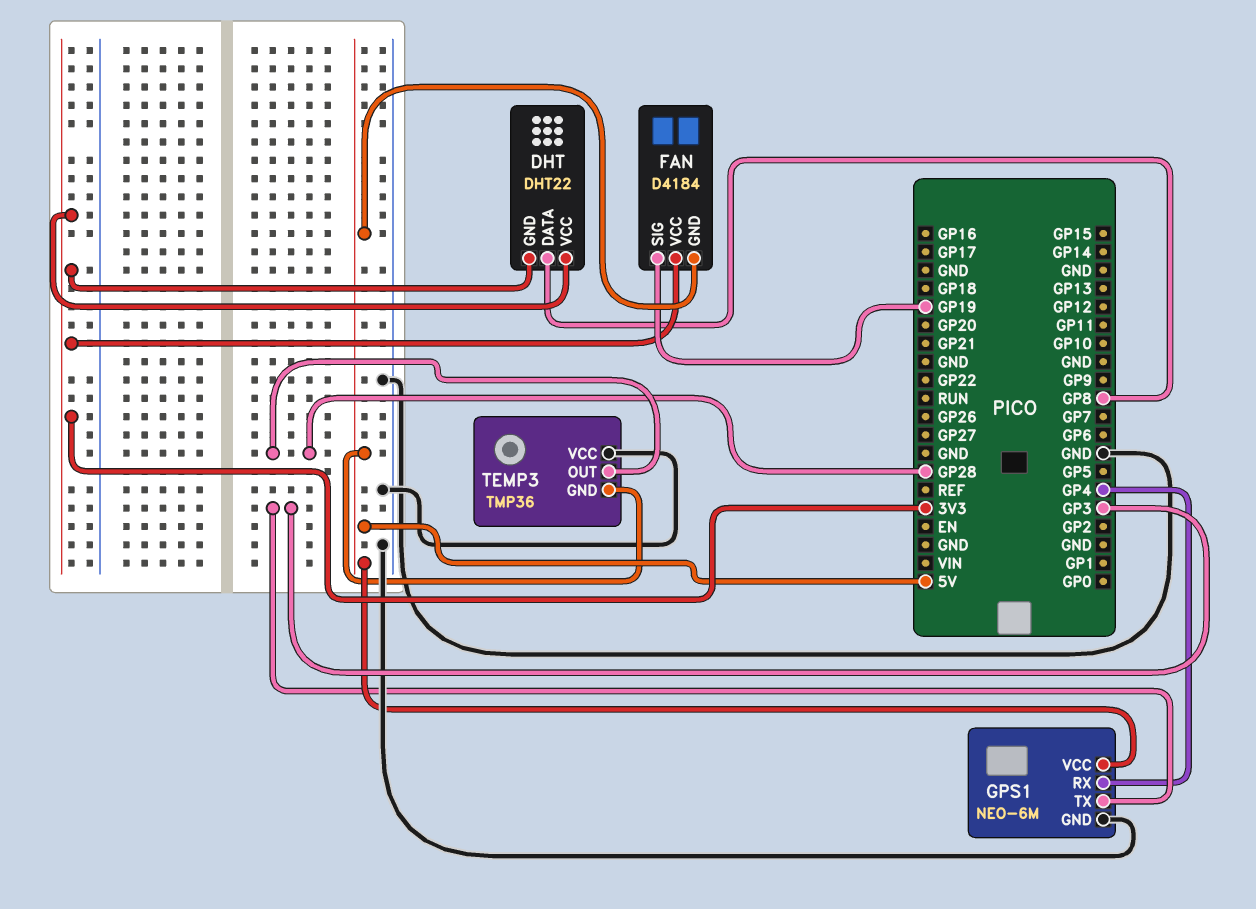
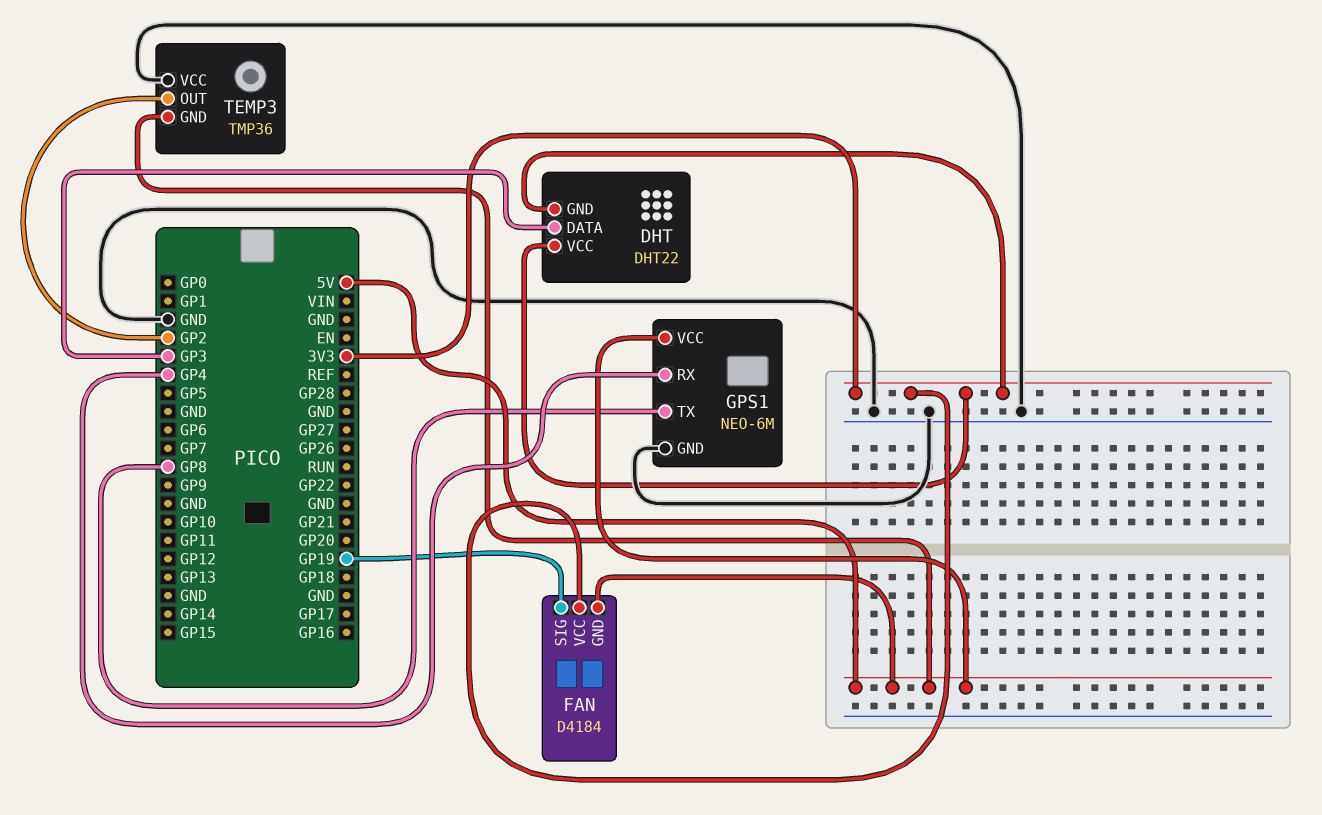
DHT pin DATA: GP8 -> GP3
GPS1 pin TX: GP3 -> GP8
TEMP3 pin OUT: GP28 -> GP2

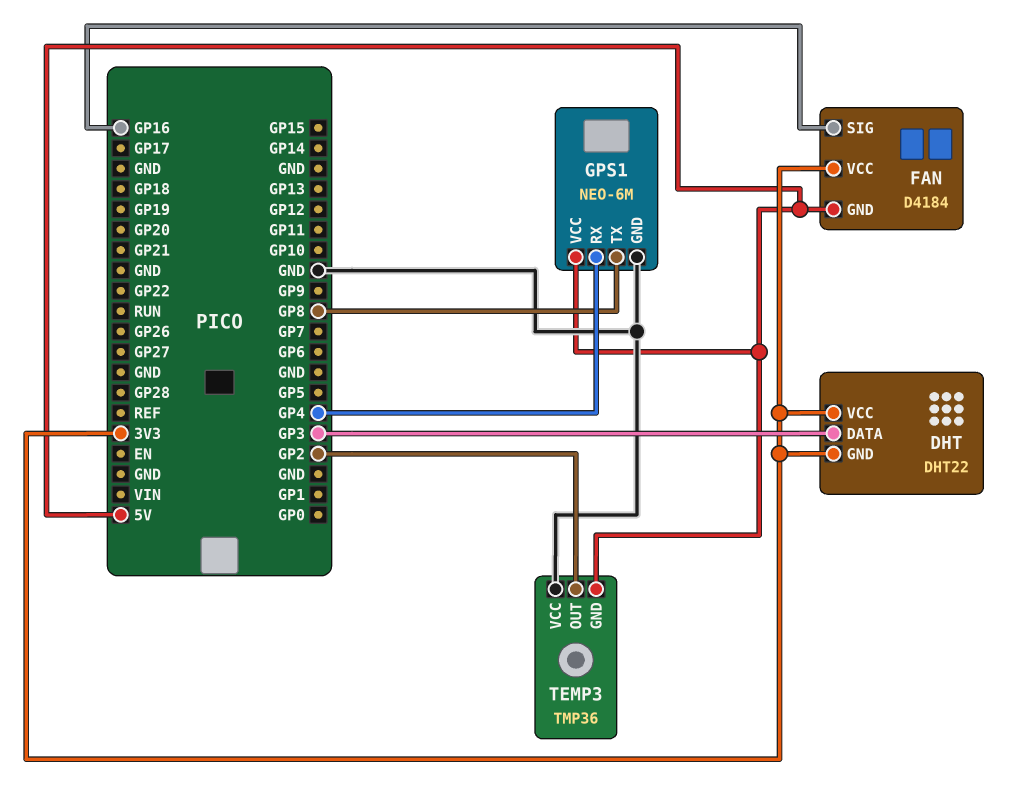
FAN pin SIG: GP19 -> GP16

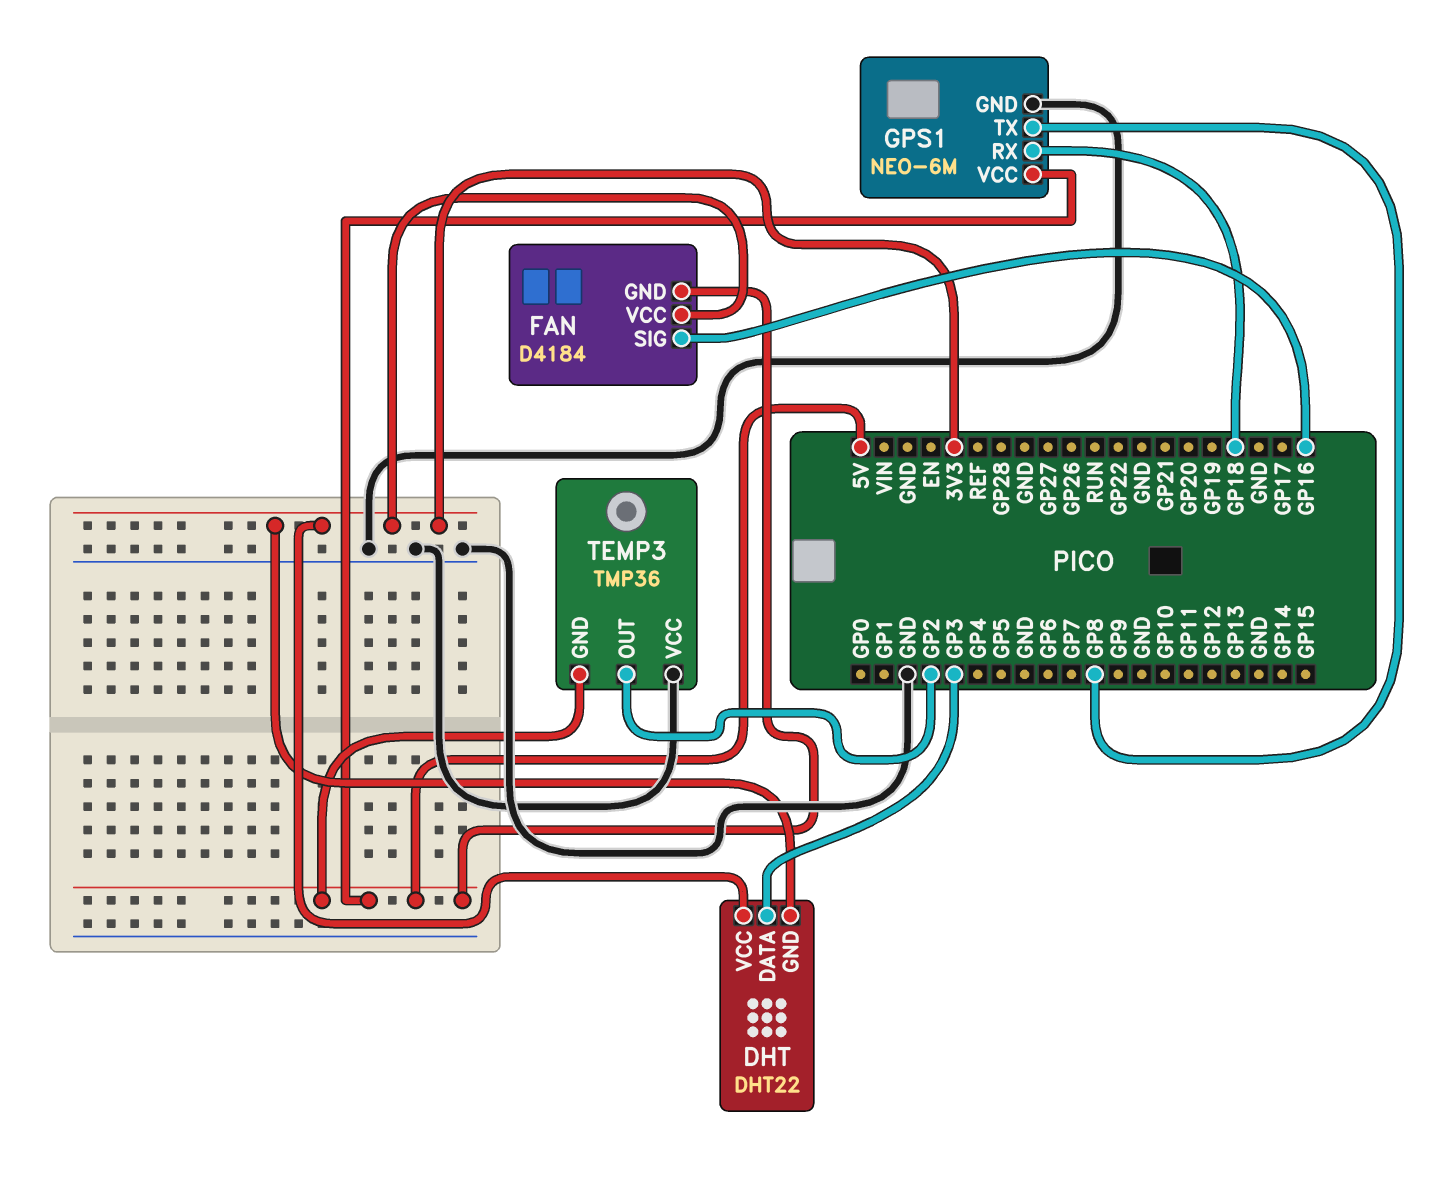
GPS1 pin RX: GP4 -> GP18

